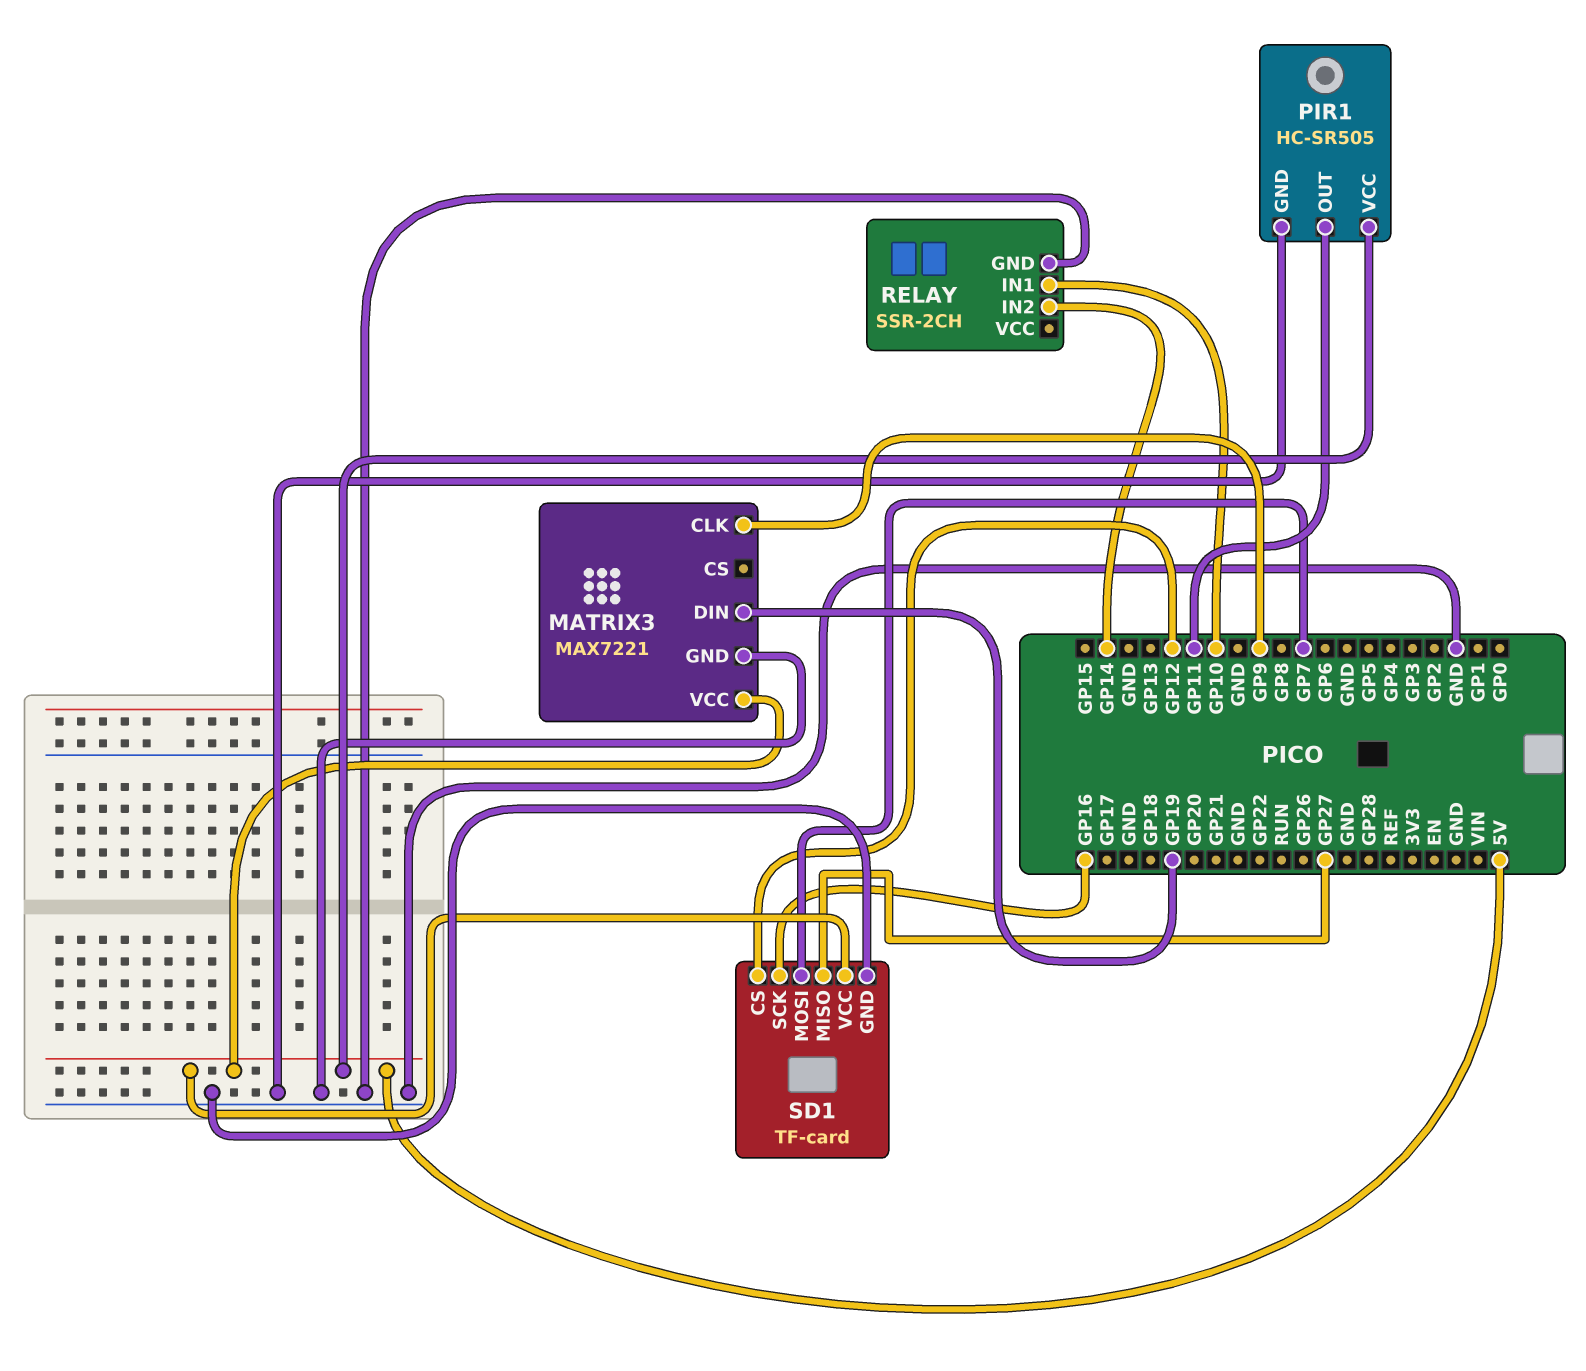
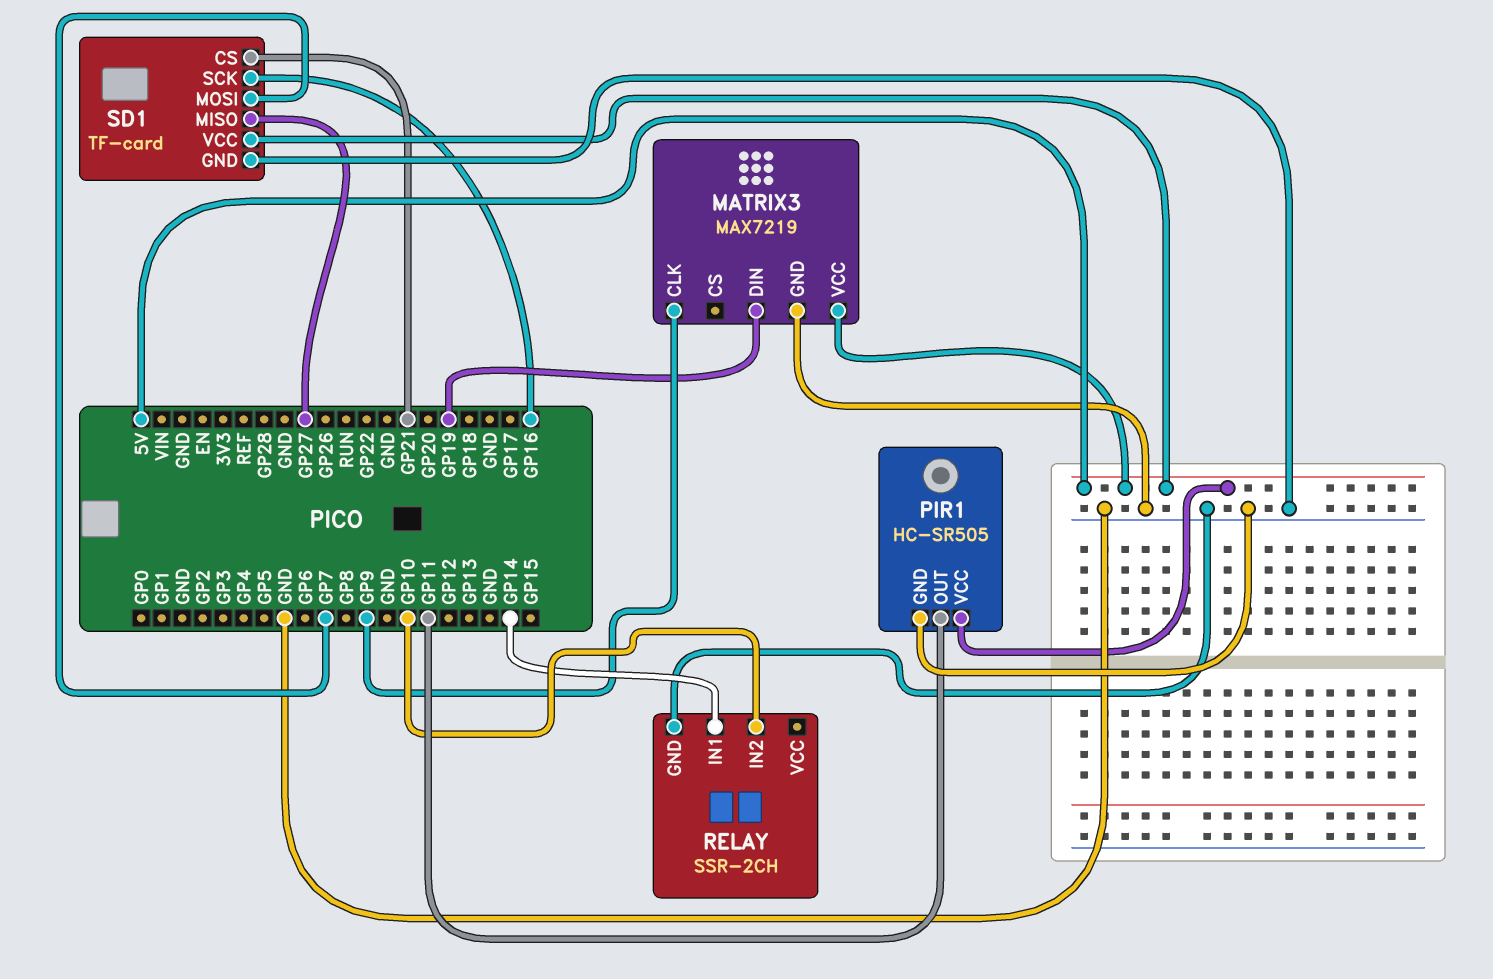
MATRIX3: MAX7221 -> MAX7219
RELAY pin IN1: GP10 -> GP14
RELAY pin IN2: GP14 -> GP10
SD1 pin CS: GP12 -> GP21

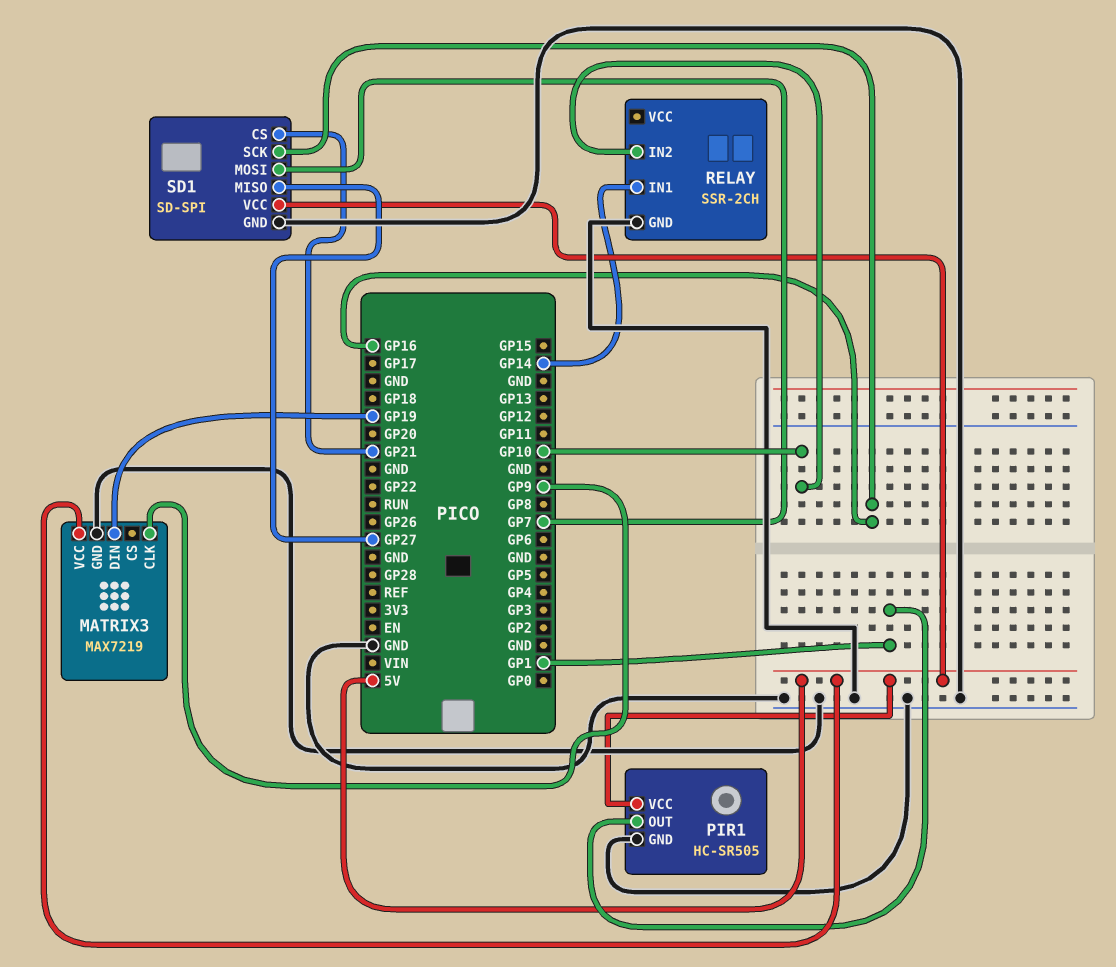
PIR1 pin OUT: GP11 -> GP1
SD1: TF-card -> SD-SPI

